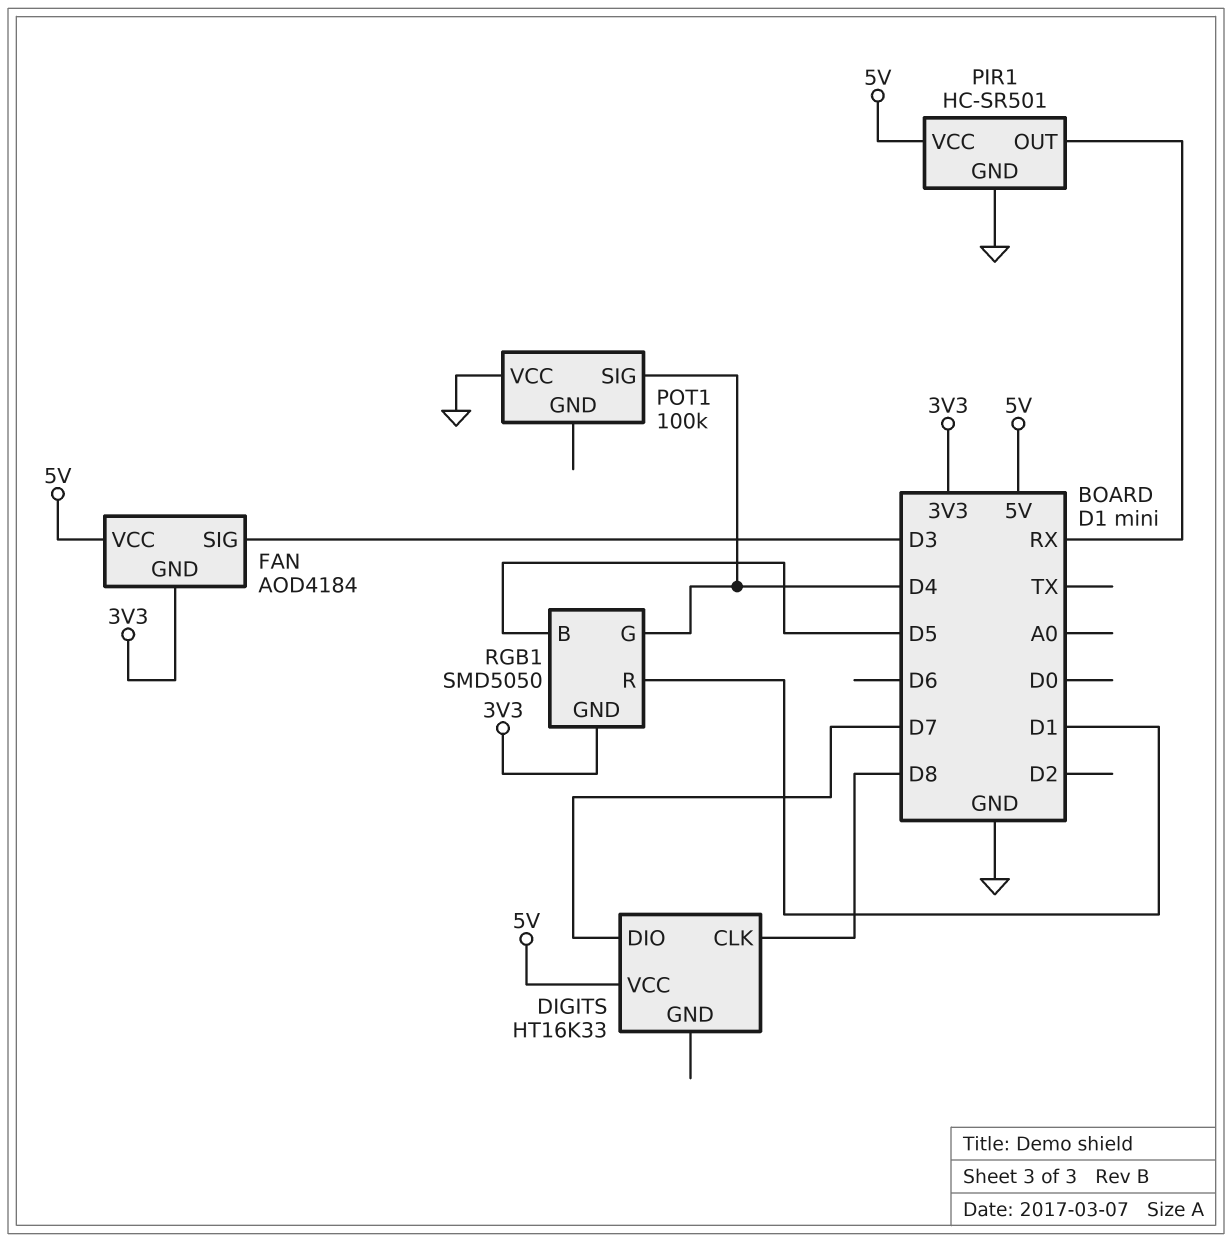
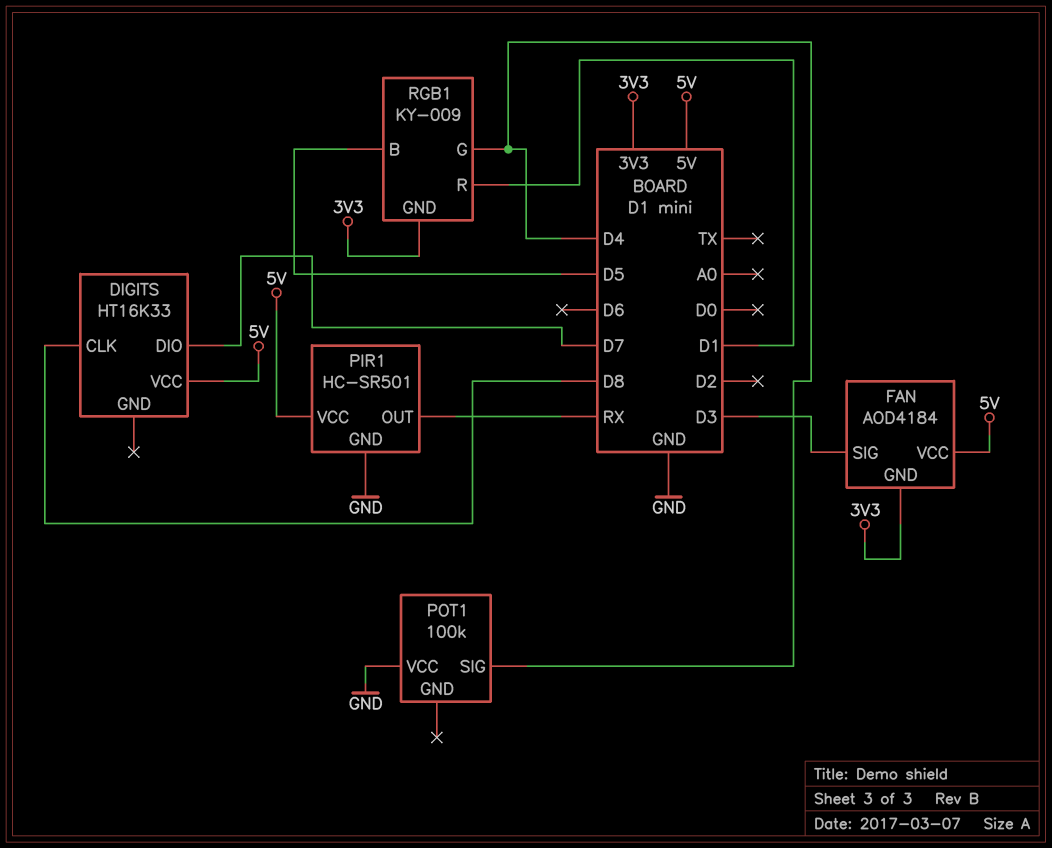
RGB1: SMD5050 -> KY-009

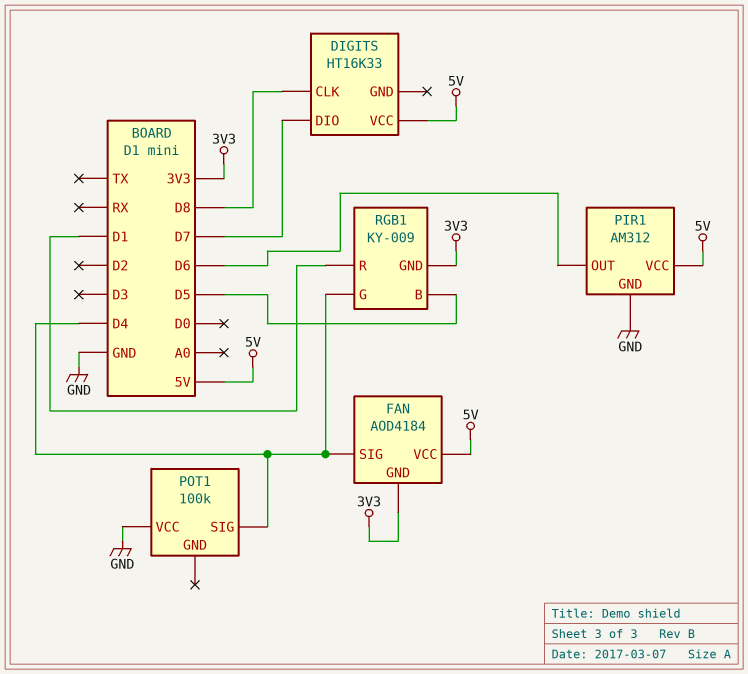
FAN pin SIG: D3 -> D4
PIR1: HC-SR501 -> AM312
PIR1 pin OUT: RX -> D6

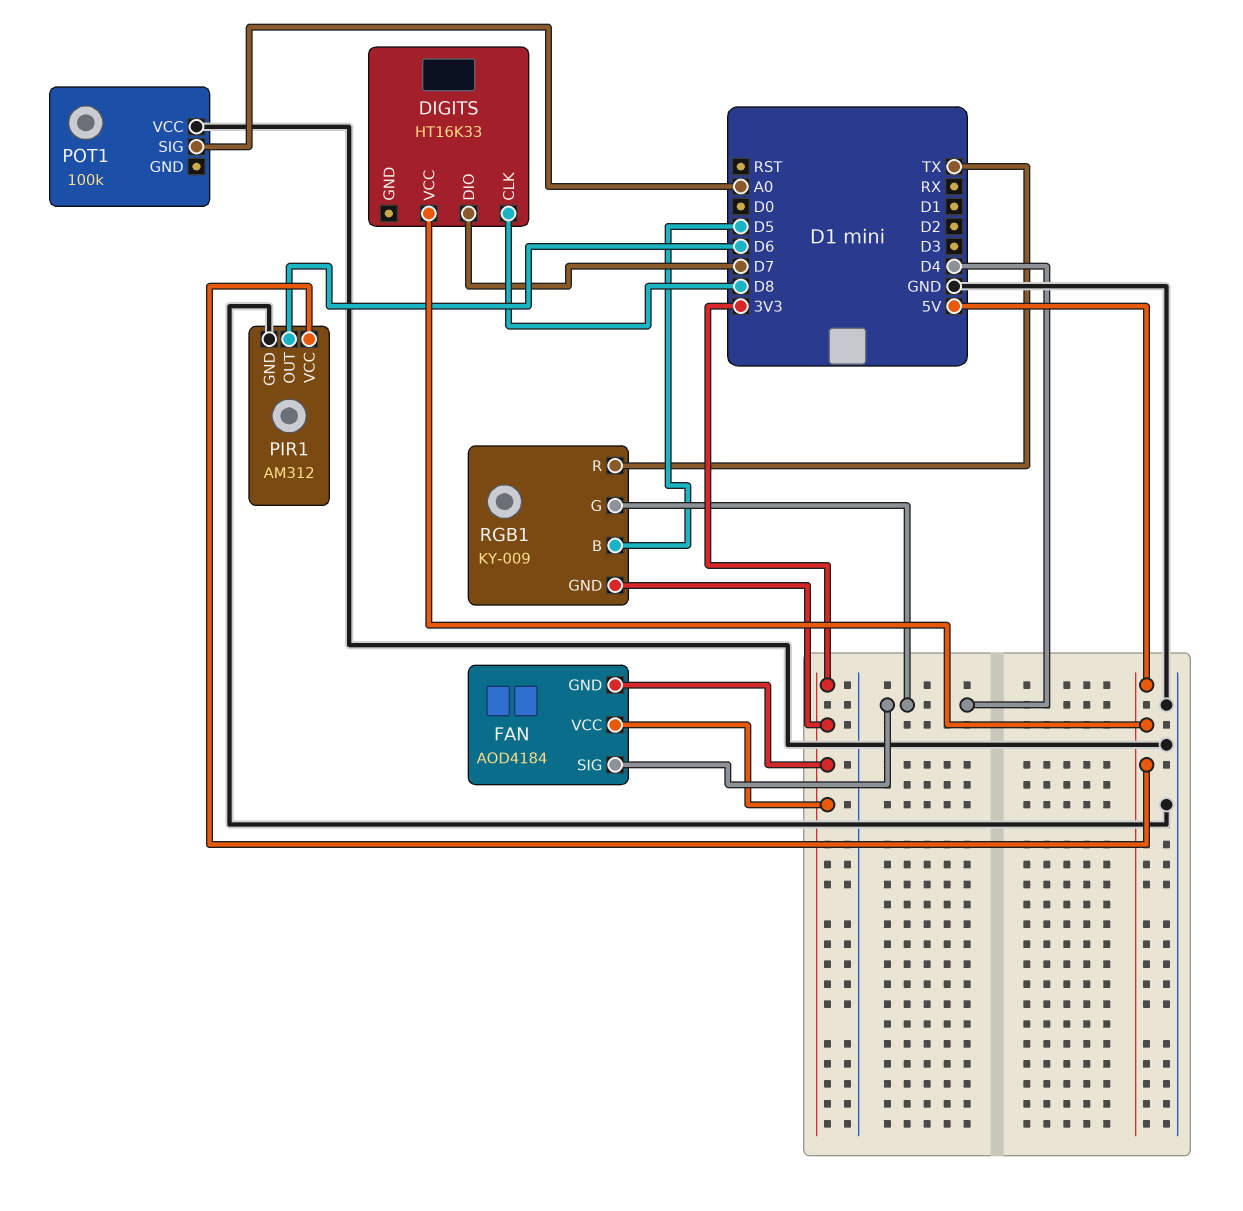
FAN pin VCC: 5V -> 3V3
POT1 pin SIG: D4 -> A0
RGB1 pin R: D1 -> TX

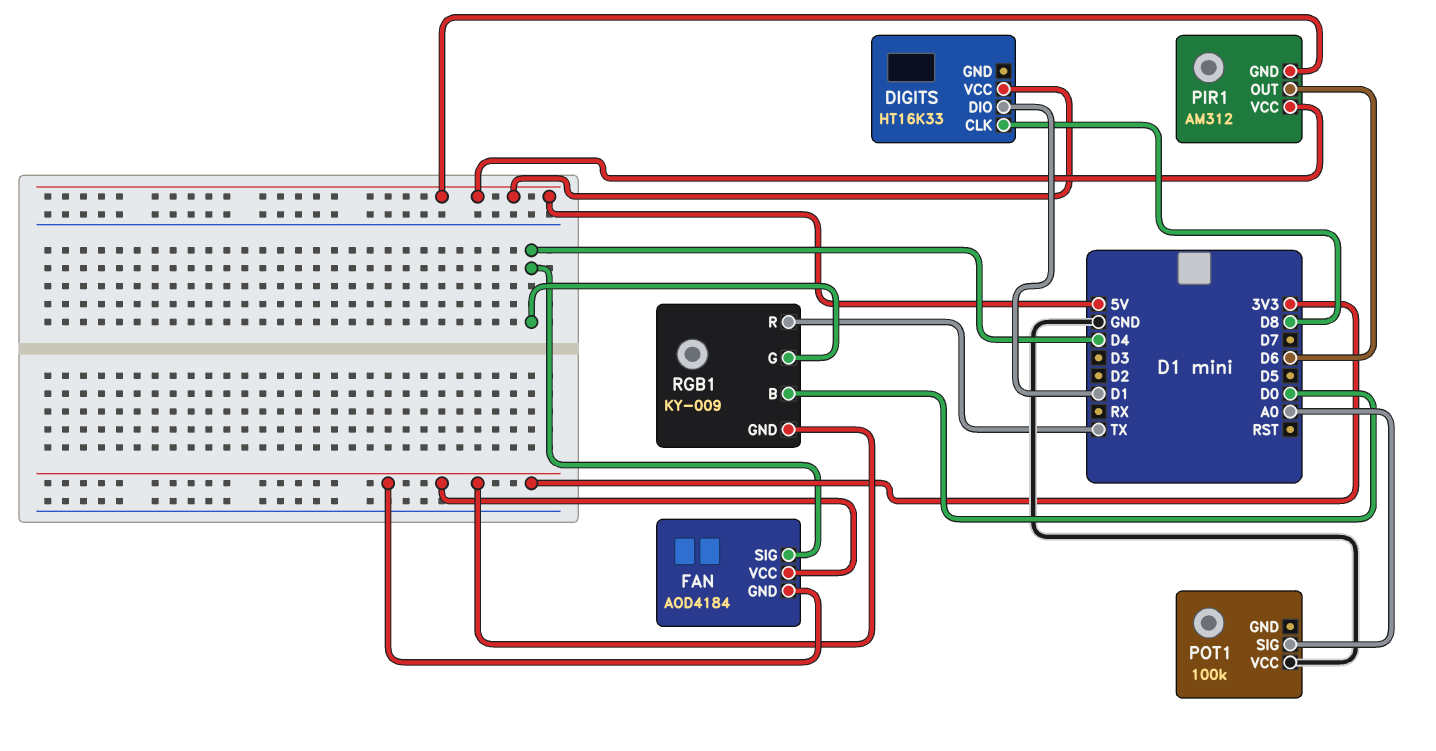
DIGITS pin DIO: D7 -> D1
PIR1 pin GND: GND -> 5V
RGB1 pin B: D5 -> D0

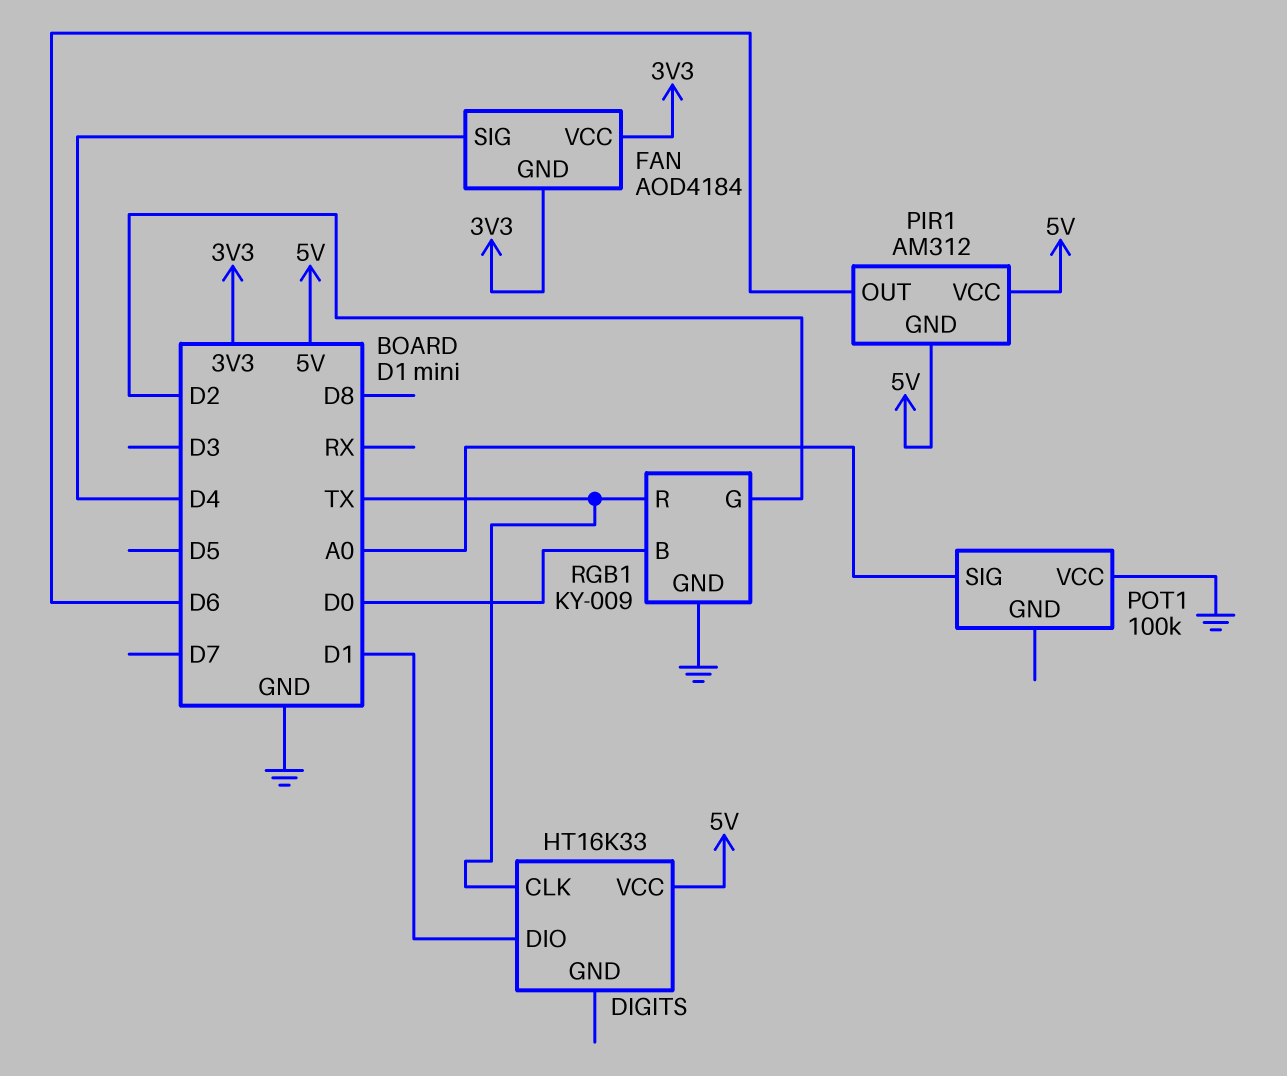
DIGITS pin CLK: D8 -> TX
RGB1 pin G: D4 -> D2
RGB1 pin GND: 3V3 -> GND

